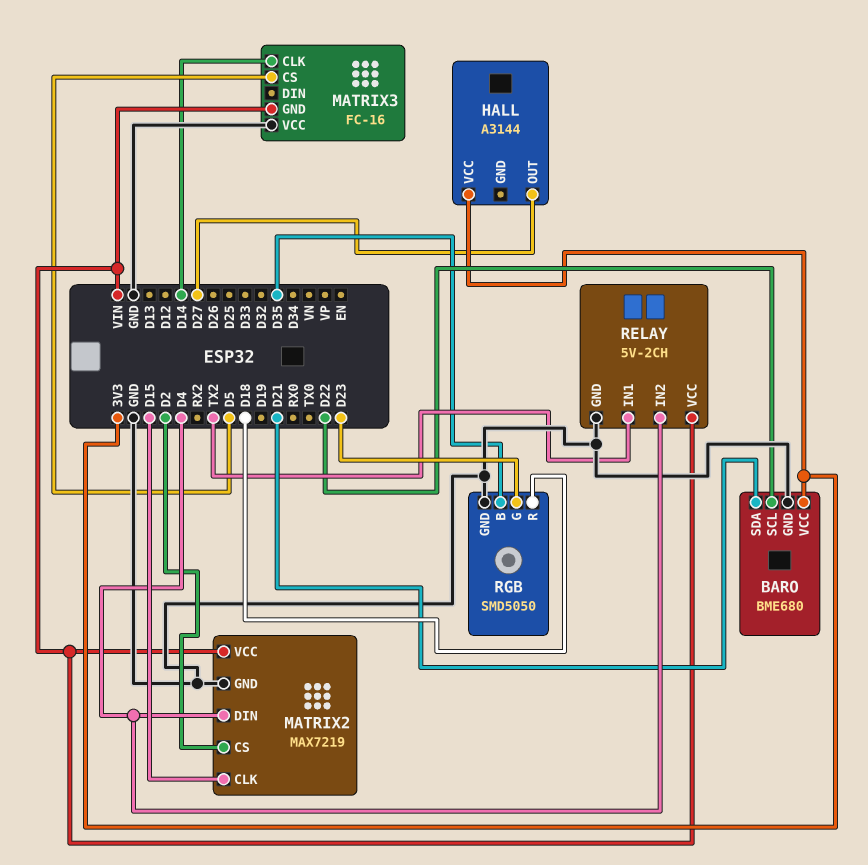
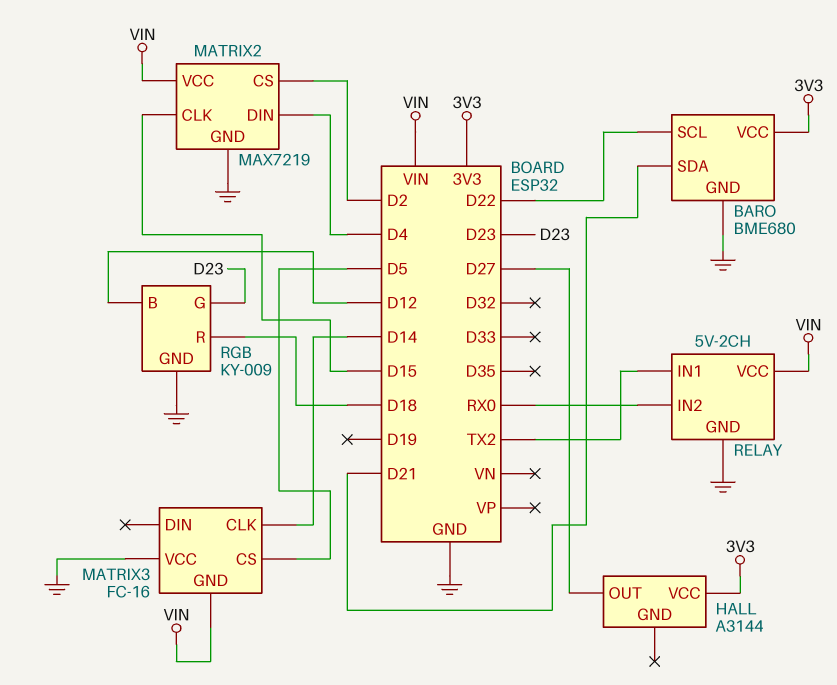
RELAY pin IN2: D4 -> RX0
RGB: SMD5050 -> KY-009
RGB pin B: D35 -> D12

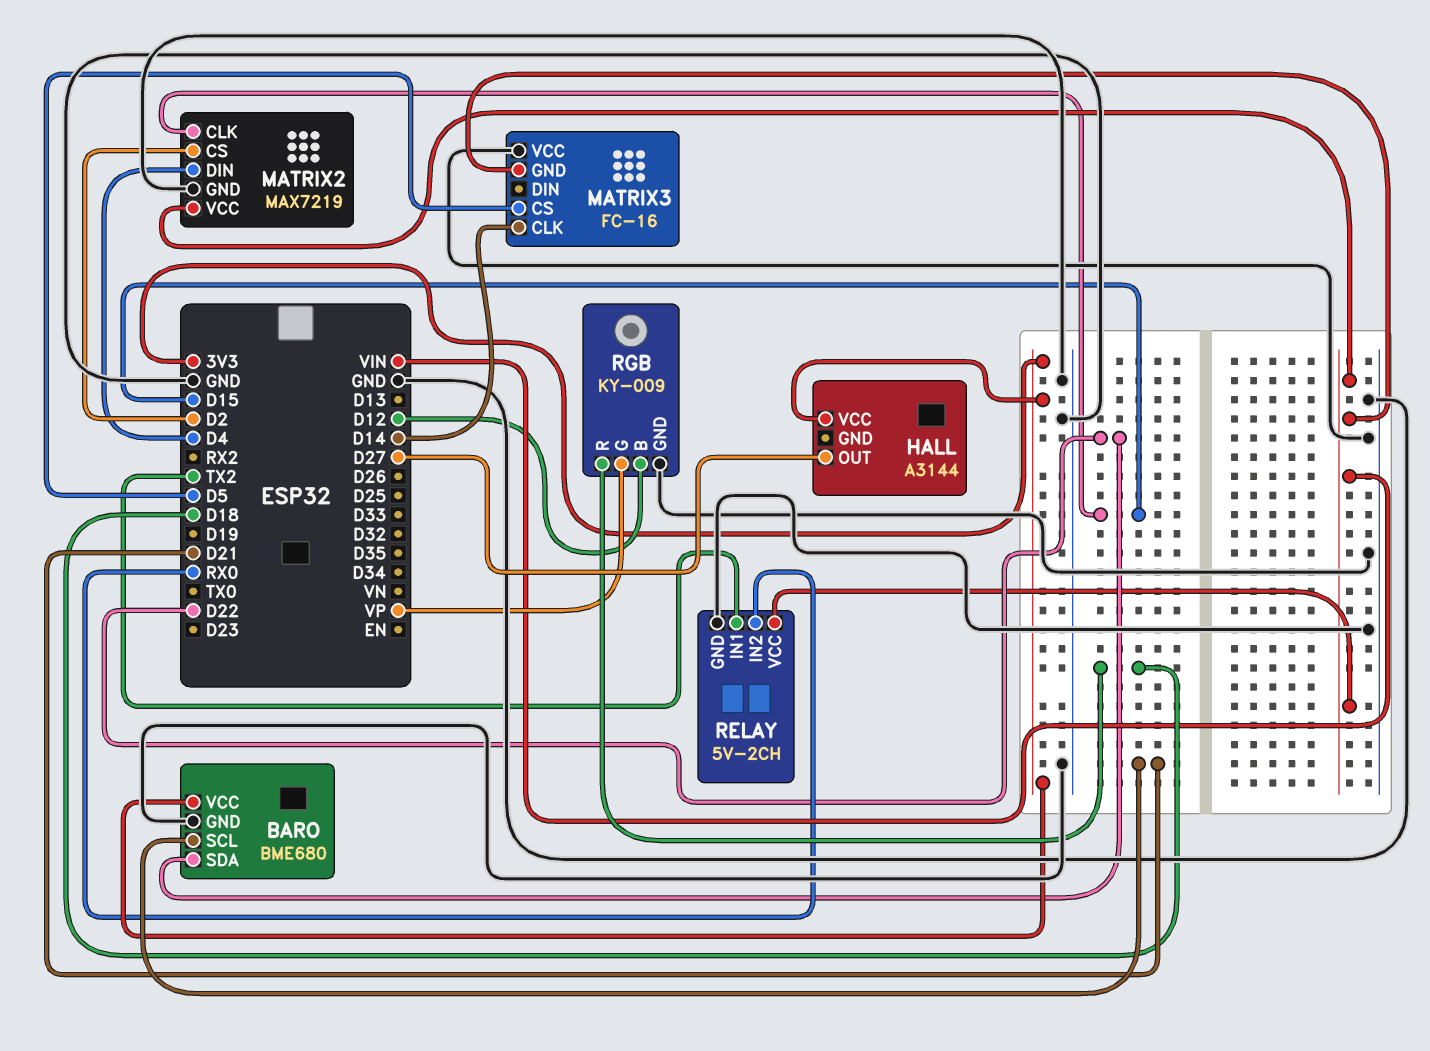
BARO pin SCL: D22 -> D21
BARO pin SDA: D21 -> D22
RGB pin G: D23 -> VP

